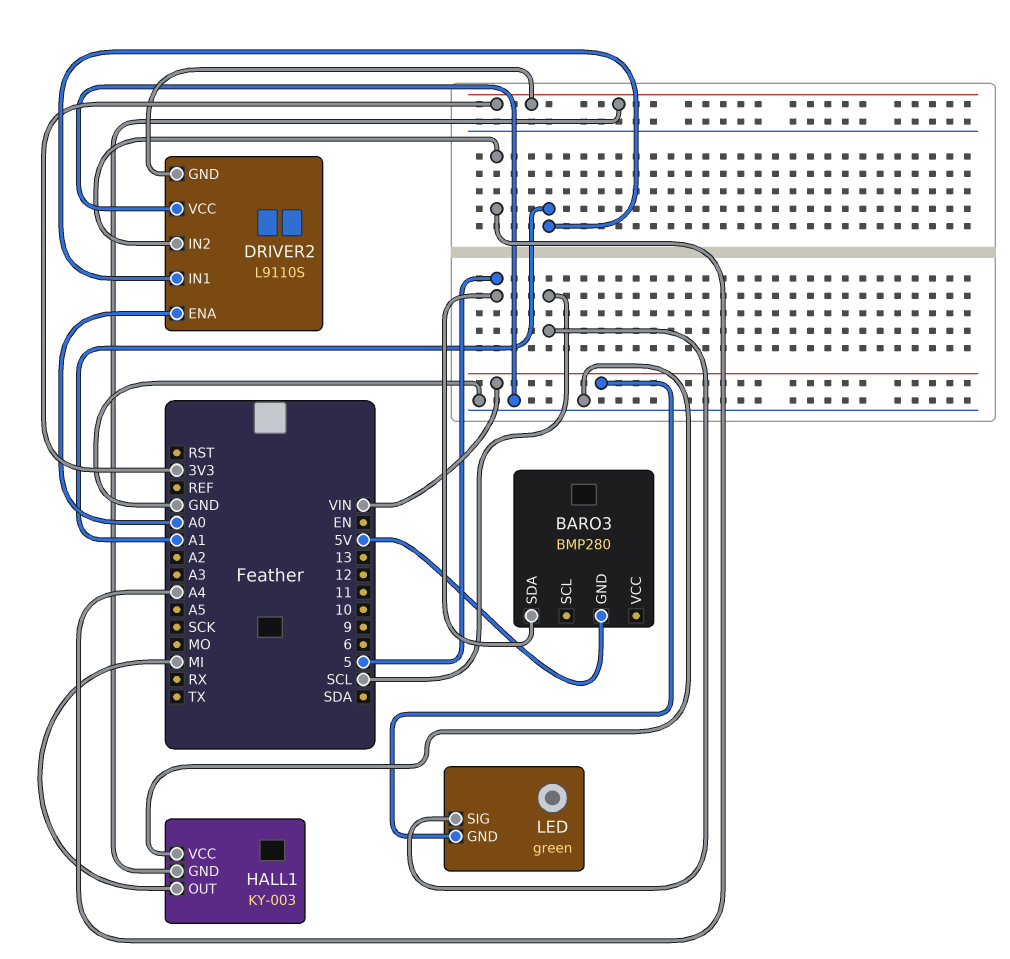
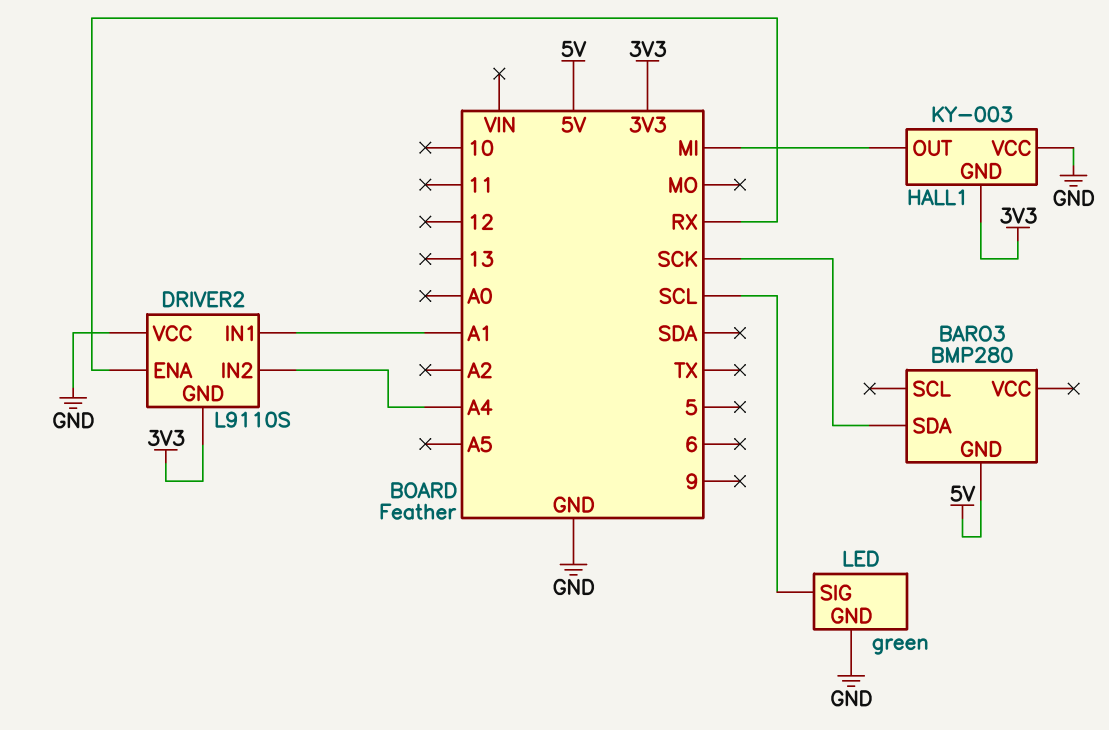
BARO3 pin SDA: 5 -> SCK
DRIVER2 pin ENA: A0 -> RX
LED pin GND: VIN -> GND

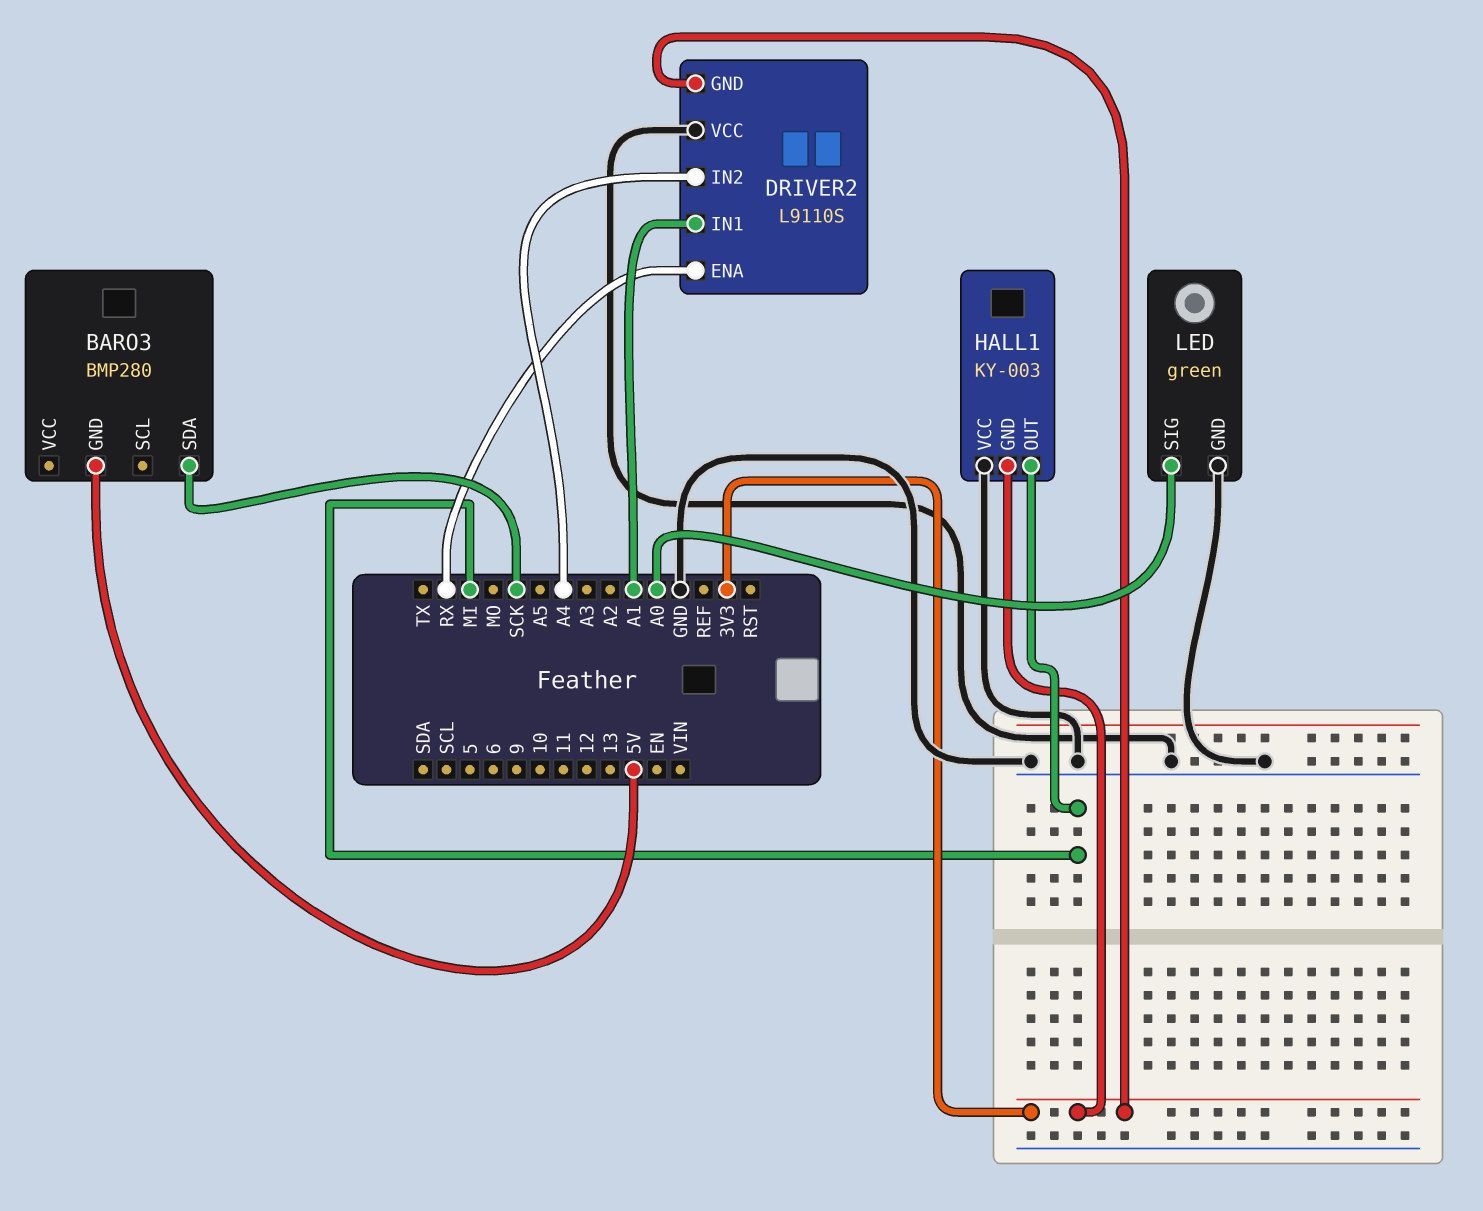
LED pin SIG: SCL -> A0

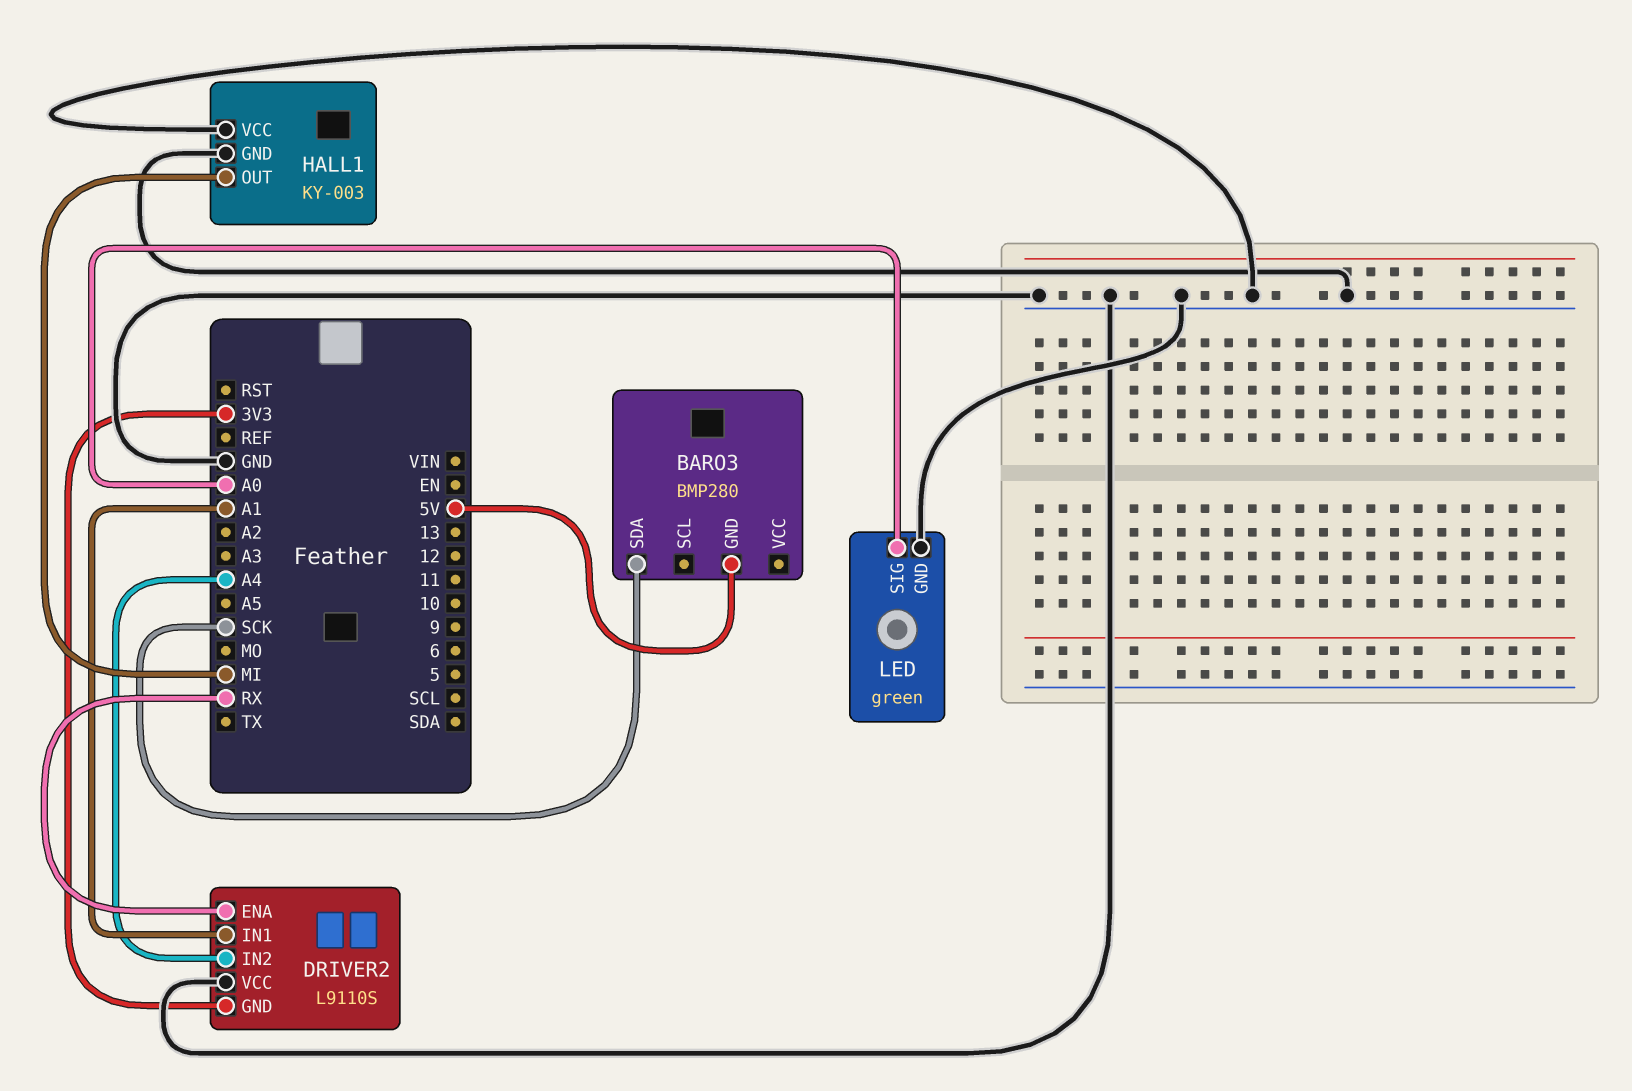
HALL1 pin GND: 3V3 -> GND

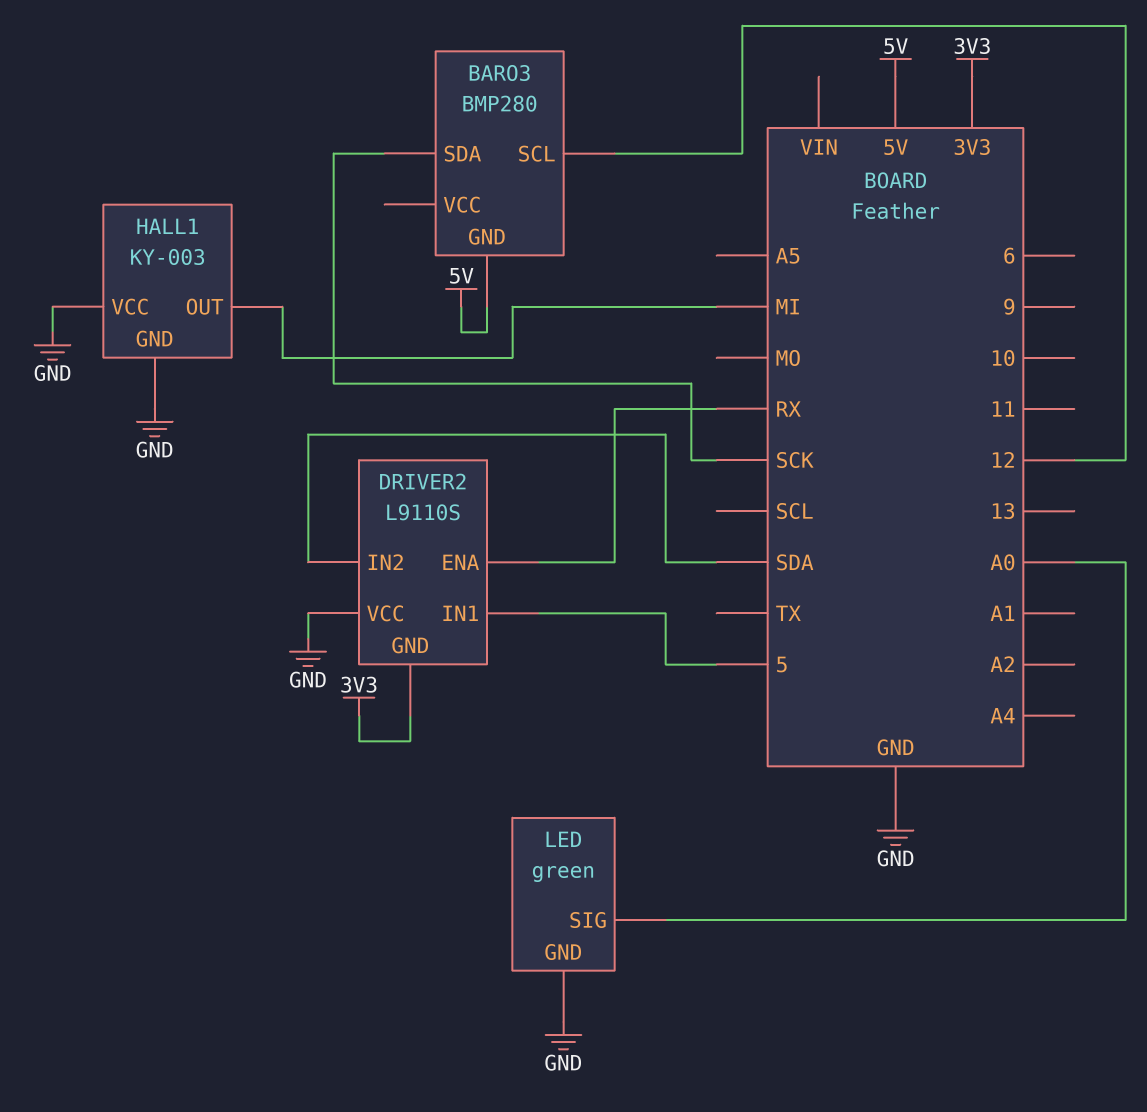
BARO3 pin SCL: none -> 12
DRIVER2 pin IN1: A1 -> 5
DRIVER2 pin IN2: A4 -> SDA

